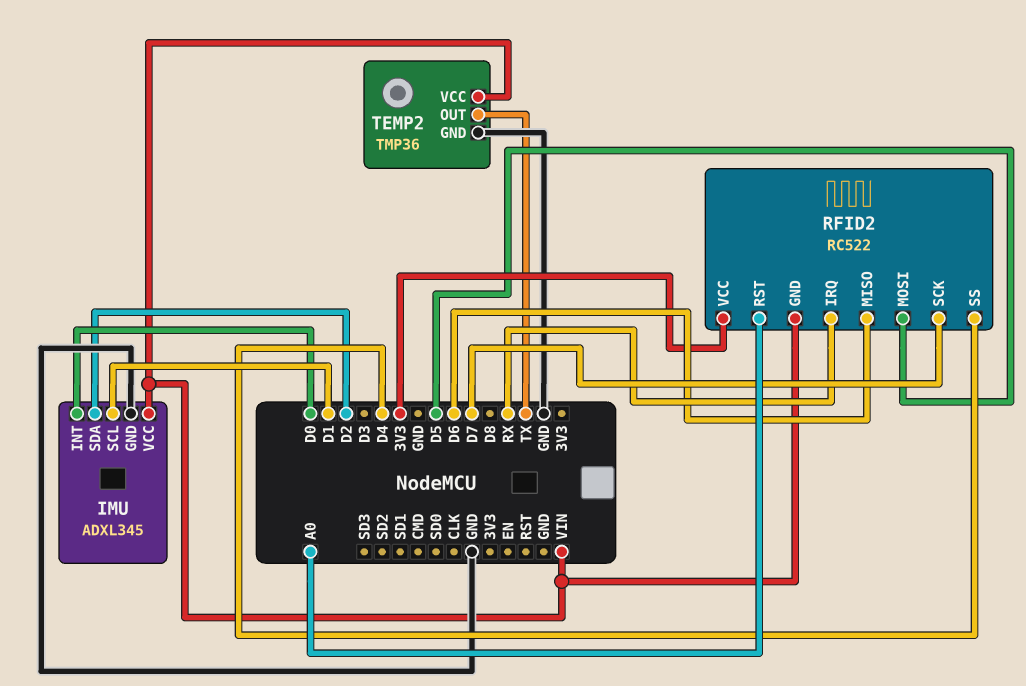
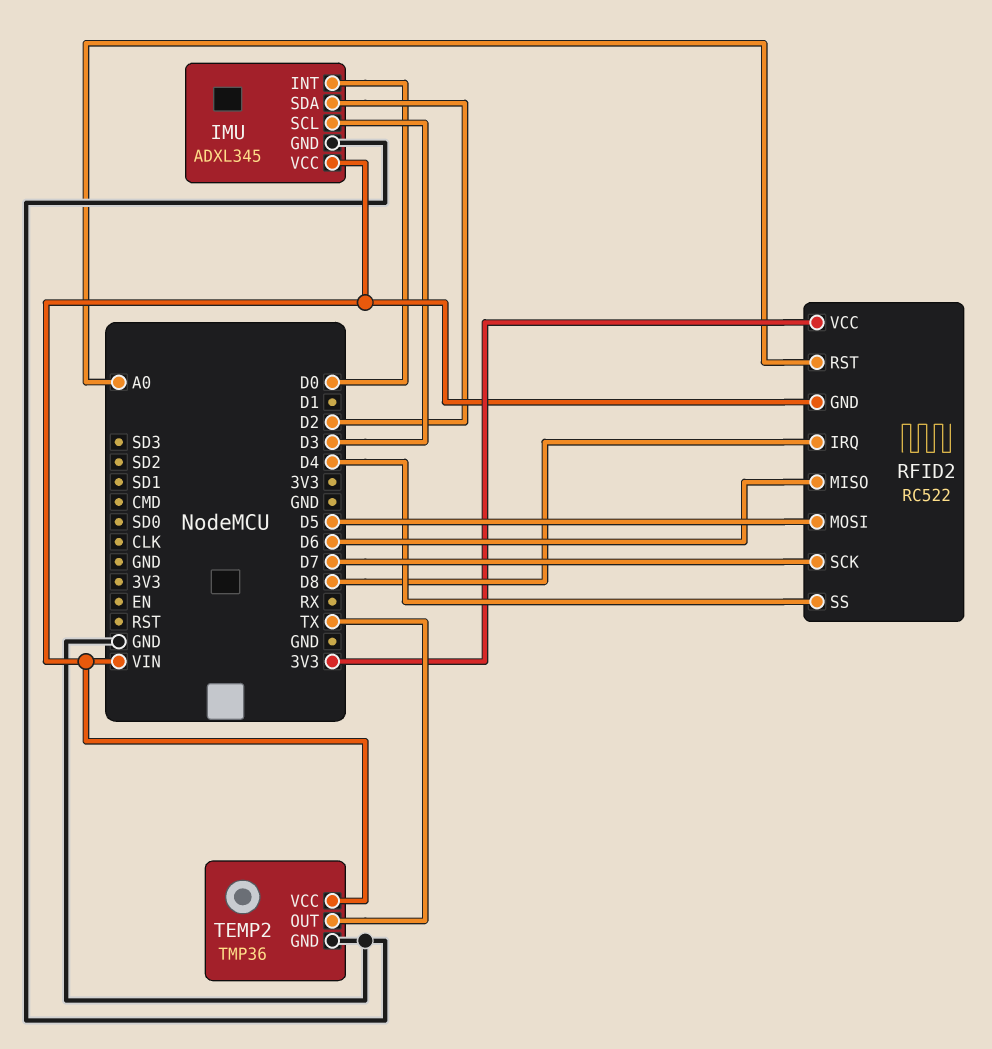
IMU pin SCL: D1 -> D3
RFID2 pin IRQ: RX -> D8

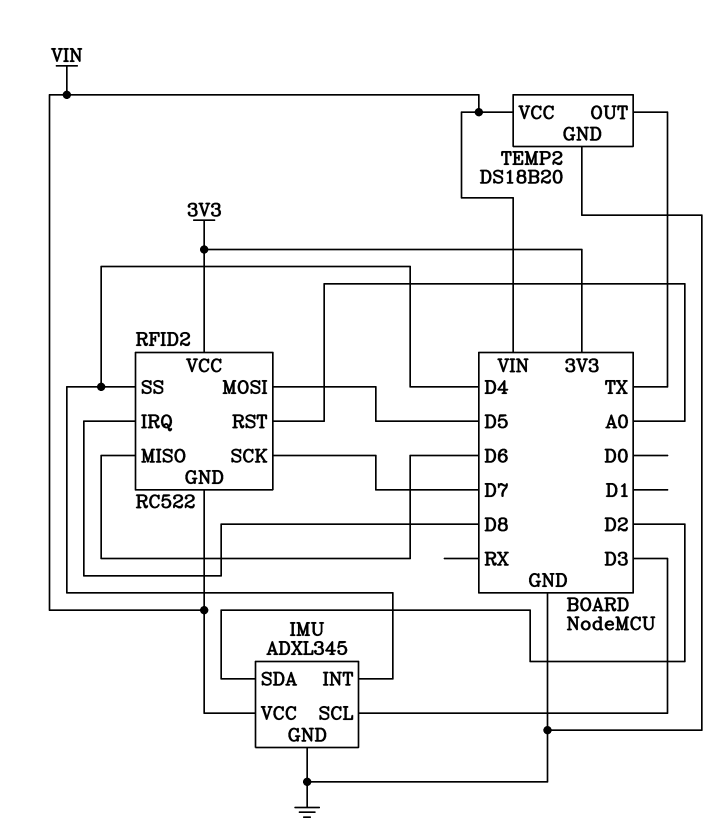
IMU pin INT: D0 -> D4
TEMP2: TMP36 -> DS18B20

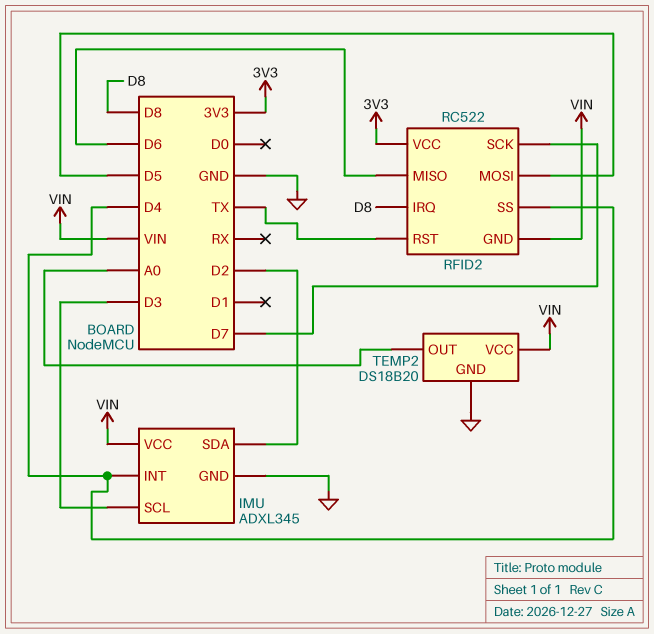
RFID2 pin RST: A0 -> TX
TEMP2 pin OUT: TX -> A0

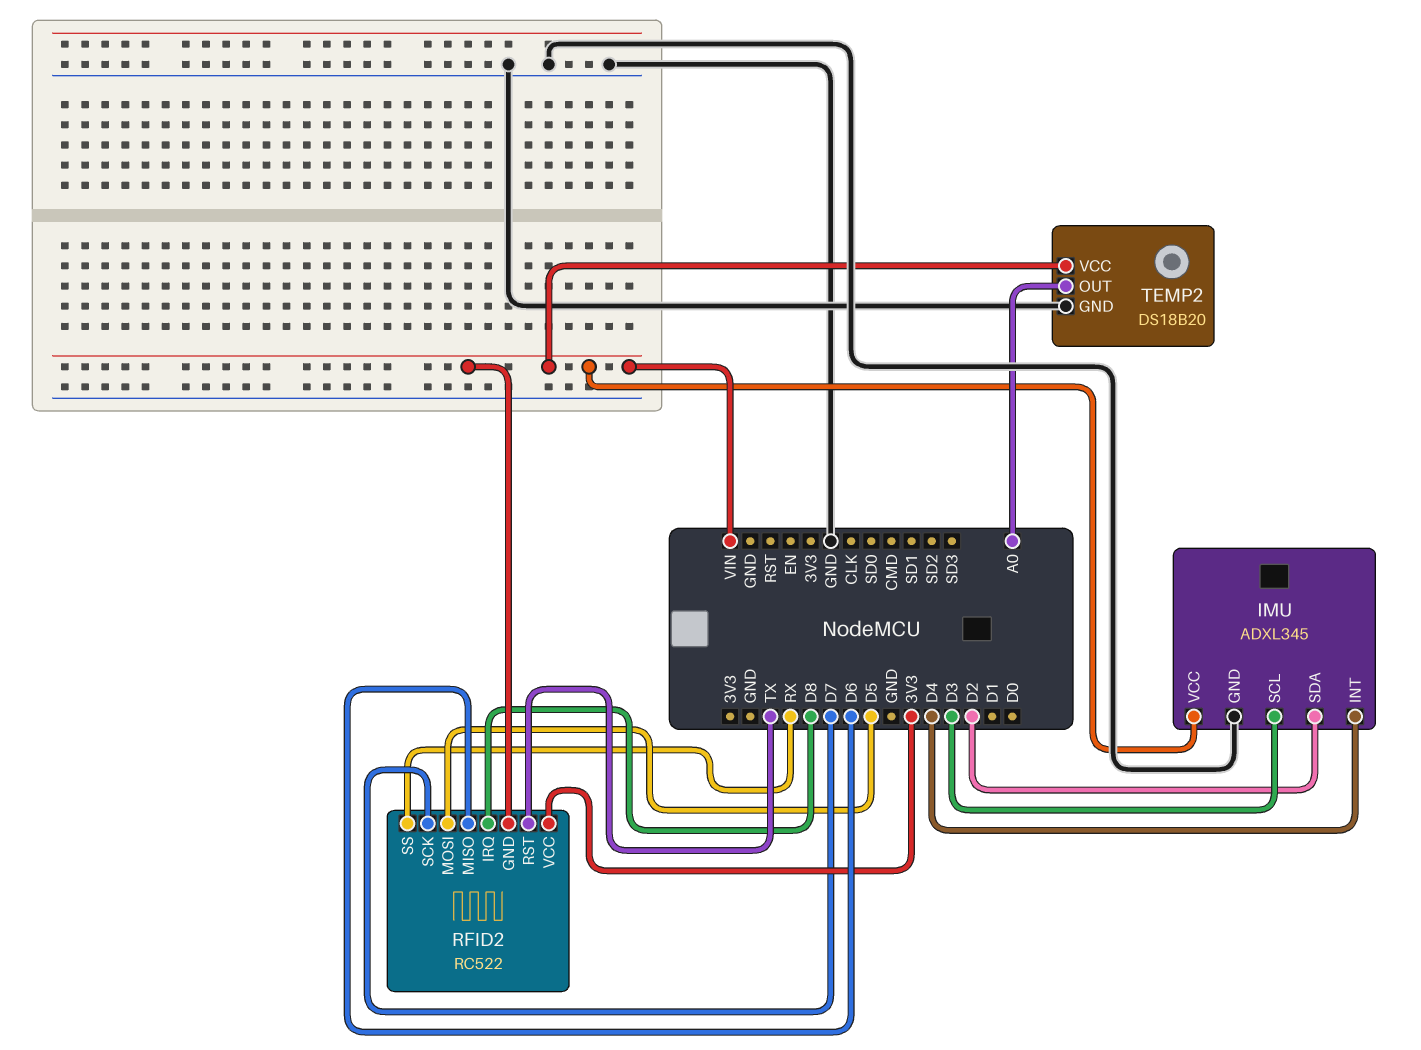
RFID2 pin SS: D4 -> RX

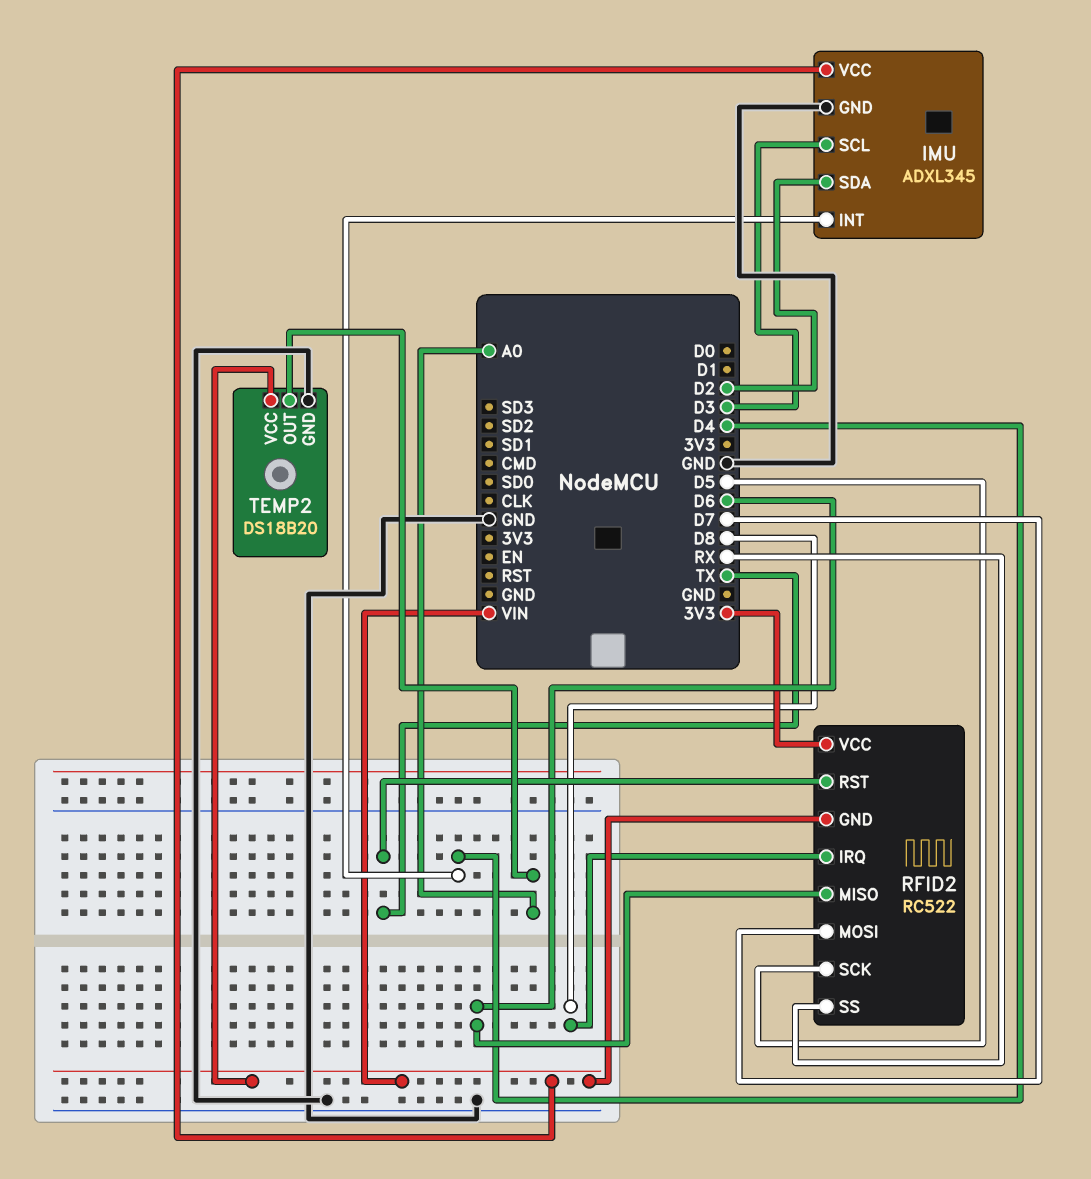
RFID2 pin MOSI: D5 -> D7
RFID2 pin SCK: D7 -> D5

